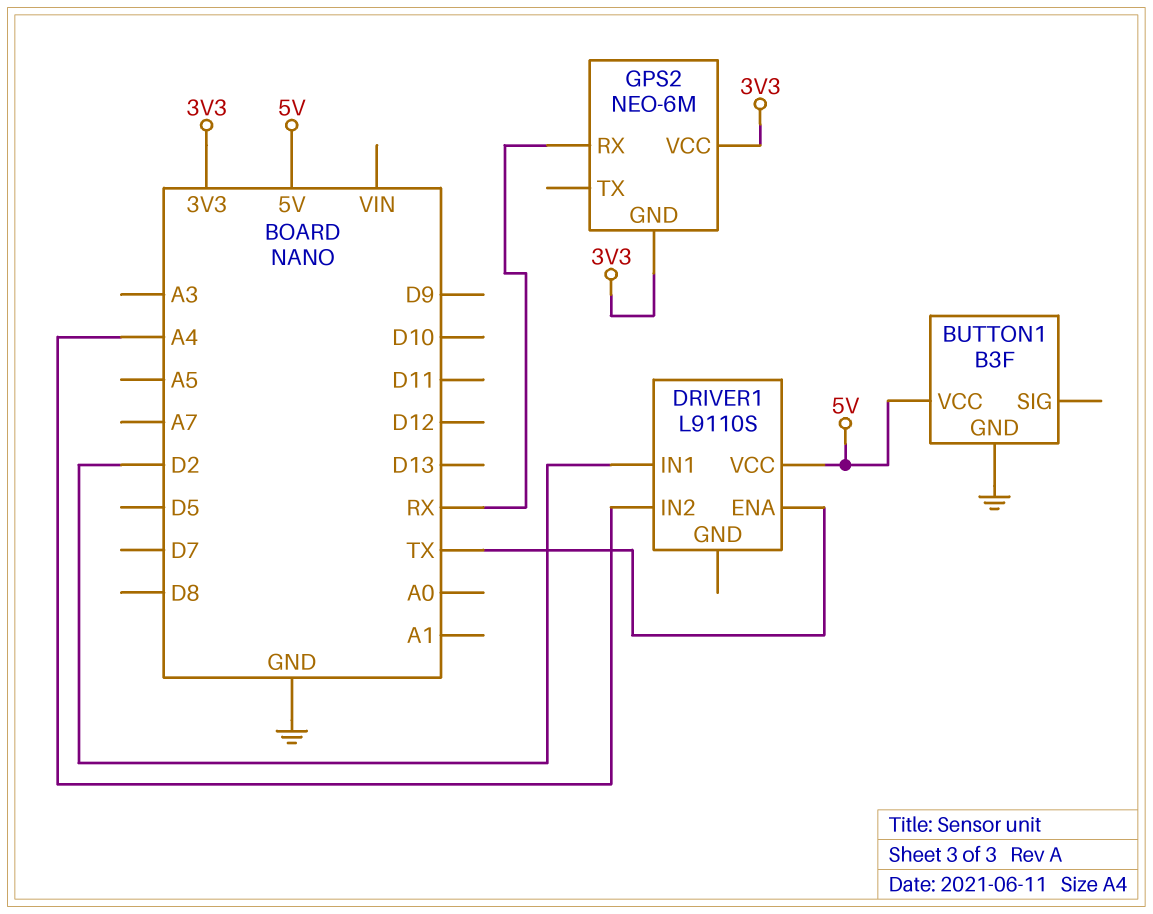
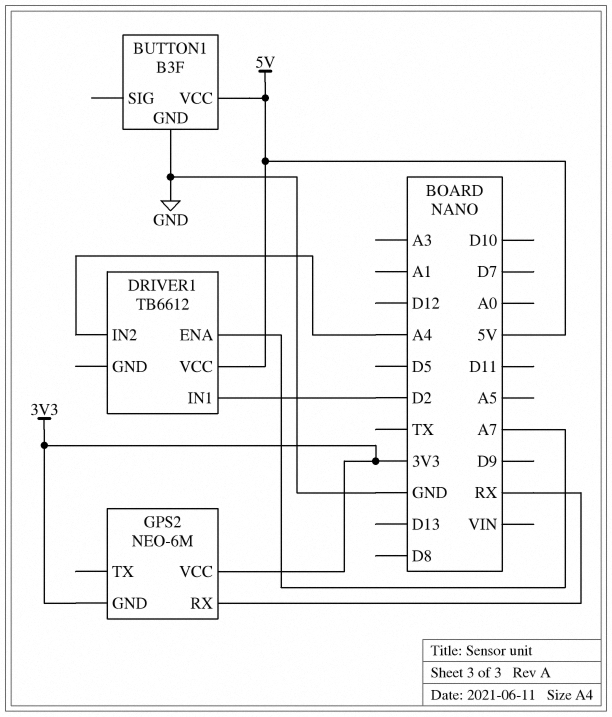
DRIVER1: L9110S -> TB6612
DRIVER1 pin ENA: TX -> A7

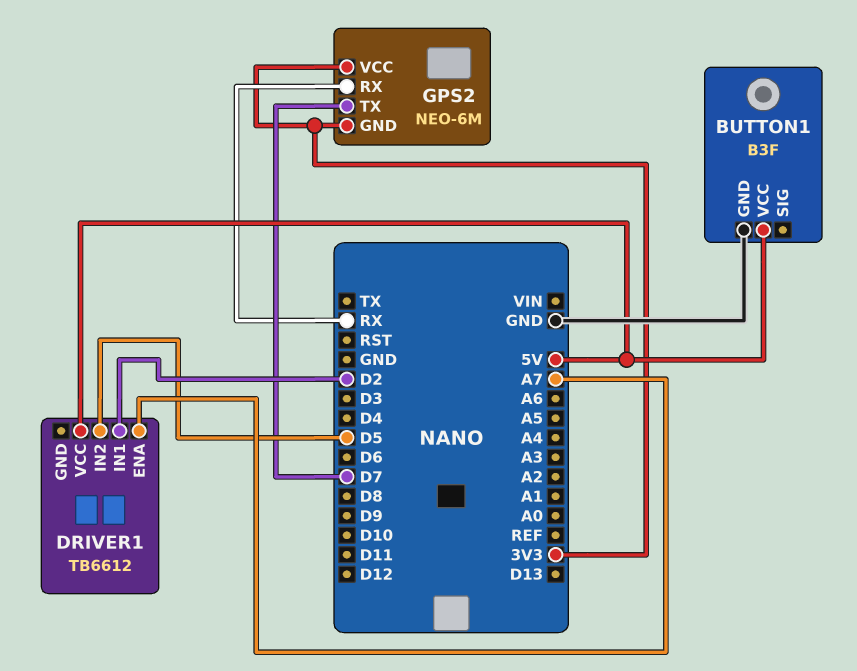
DRIVER1 pin IN2: A4 -> D5
GPS2 pin TX: none -> D7

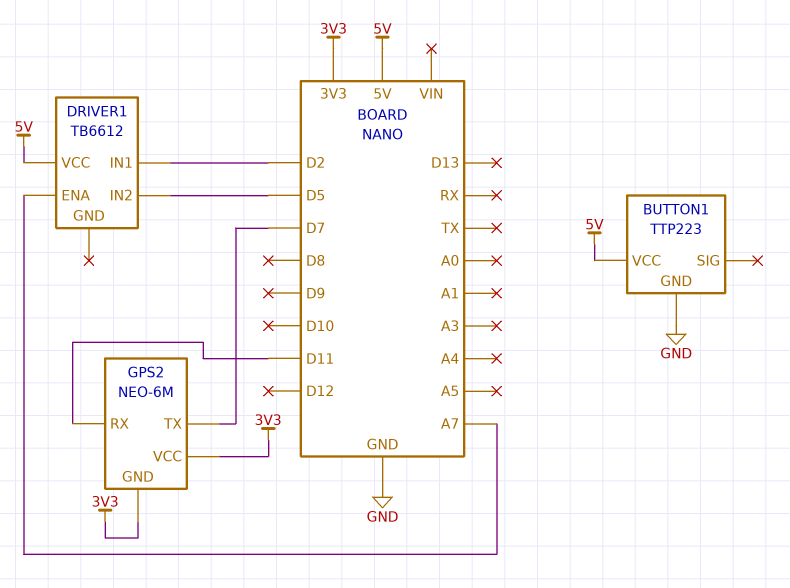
BUTTON1: B3F -> TTP223
GPS2 pin RX: RX -> D11

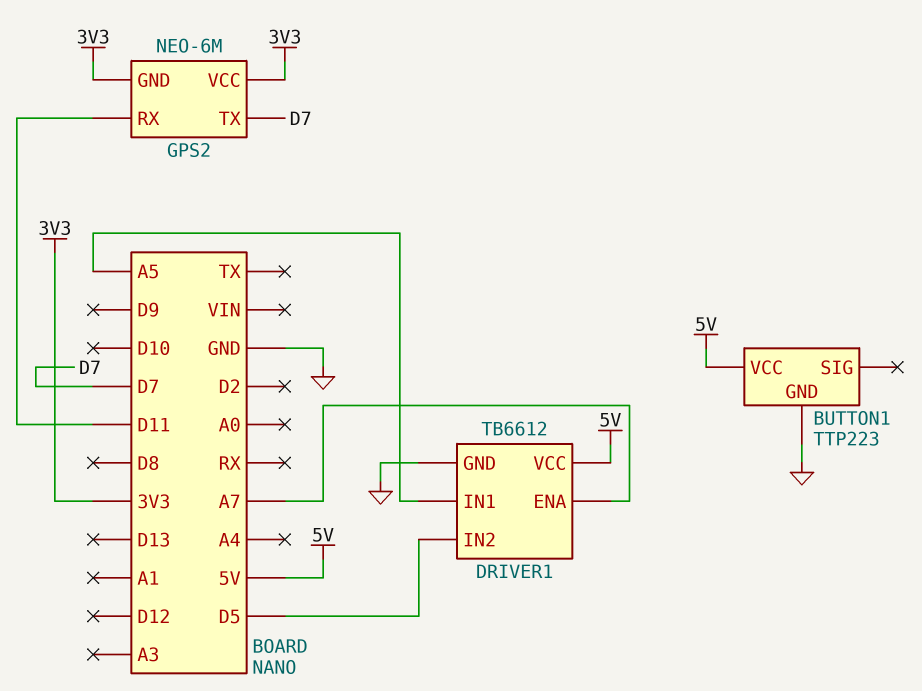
DRIVER1 pin GND: none -> GND
DRIVER1 pin IN1: D2 -> A5

